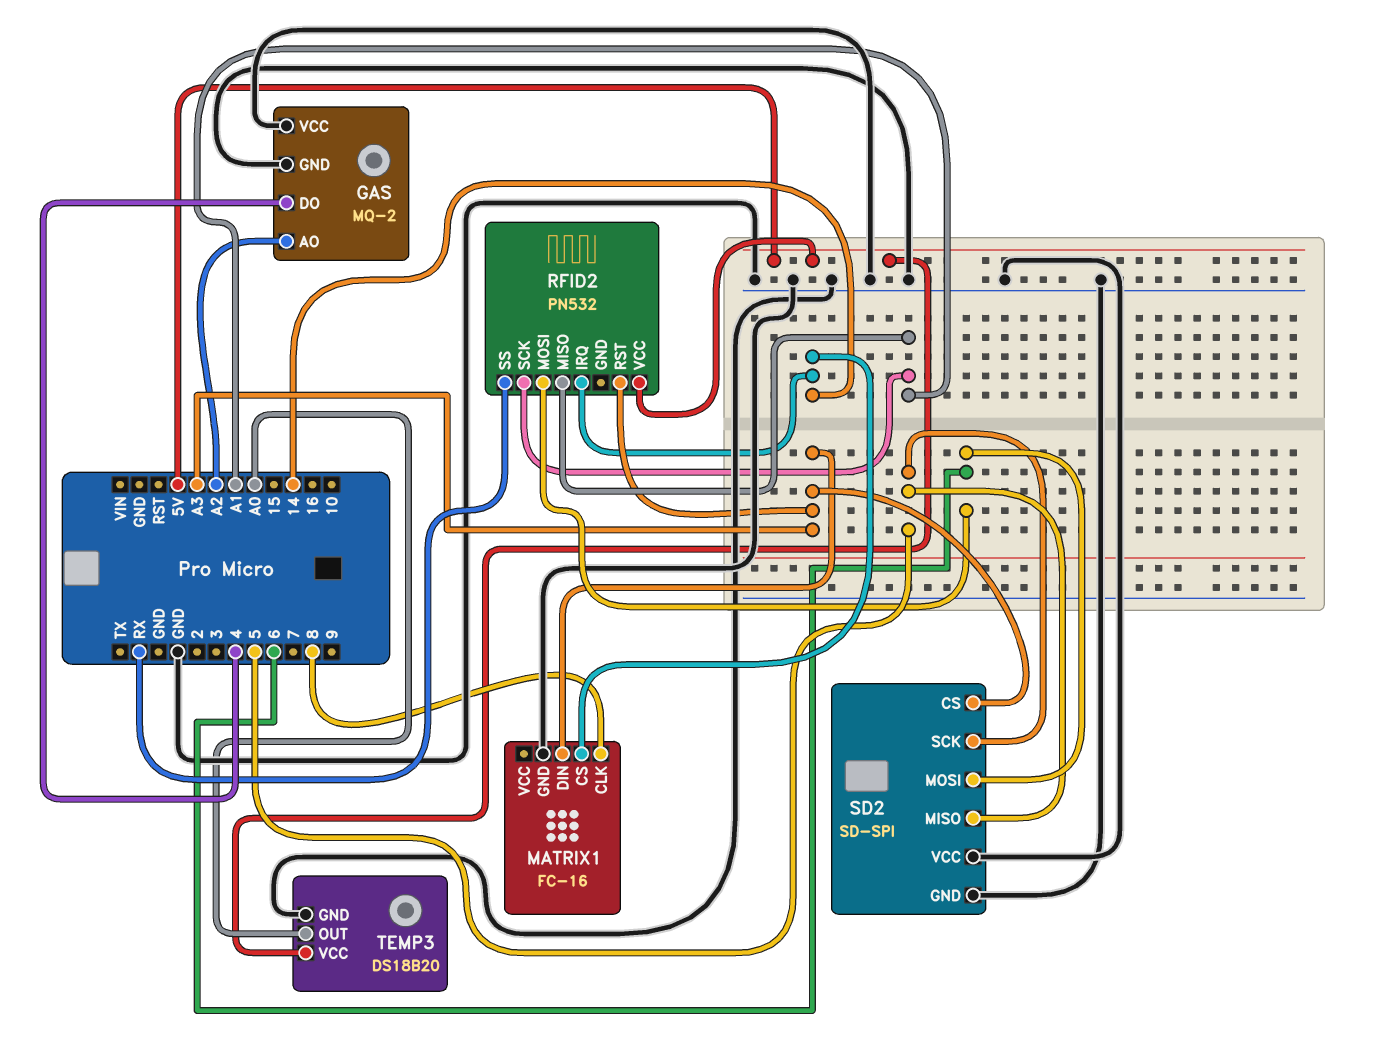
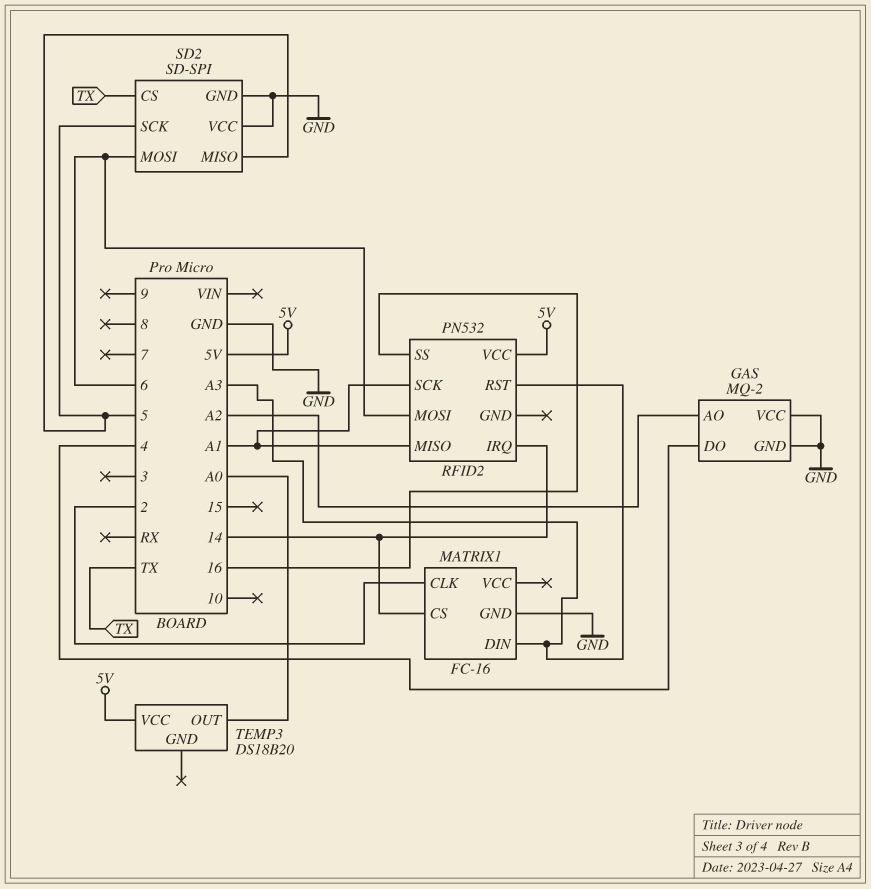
MATRIX1 pin CLK: 8 -> 2
RFID2 pin SS: RX -> 16
SD2 pin CS: A3 -> TX
TEMP3 pin GND: GND -> none

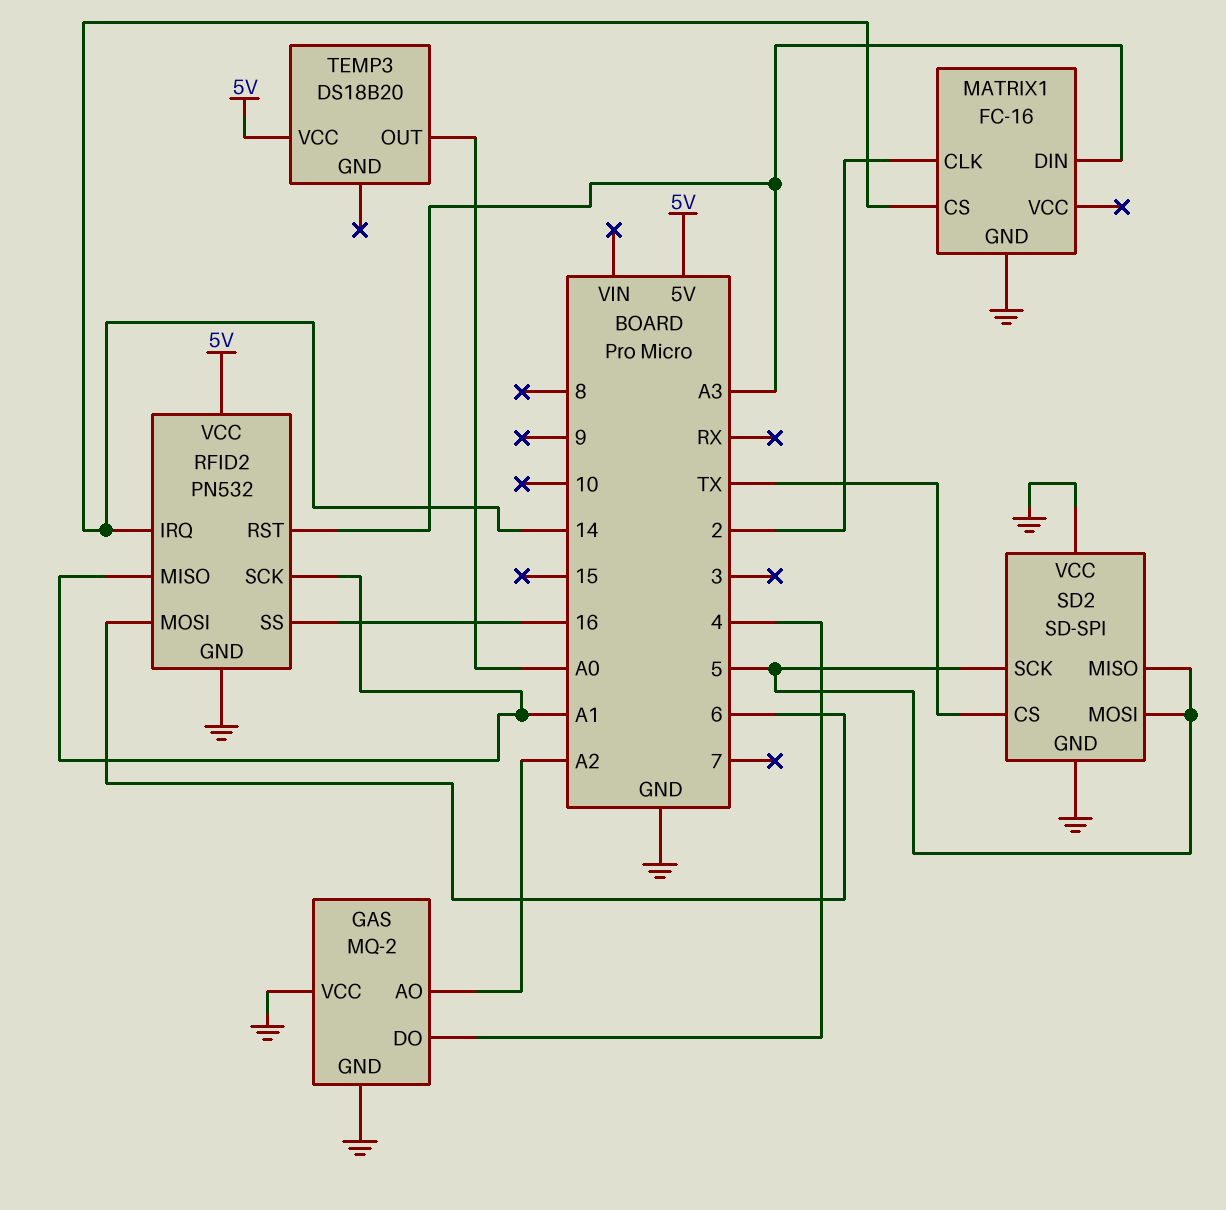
RFID2 pin GND: none -> GND
SD2 pin MOSI: 6 -> 5

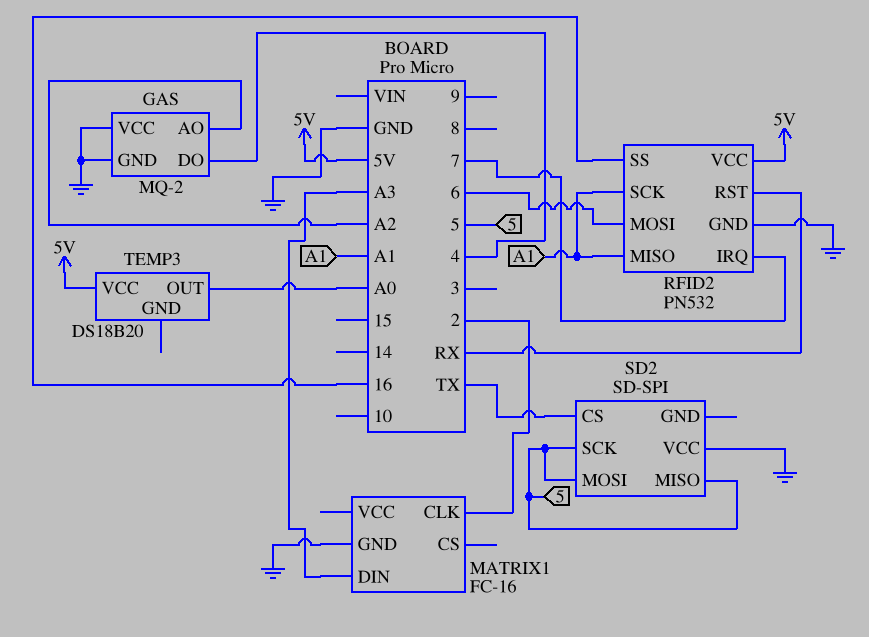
MATRIX1 pin CS: 14 -> none
RFID2 pin IRQ: 14 -> 7
RFID2 pin RST: A3 -> RX
SD2 pin GND: GND -> none

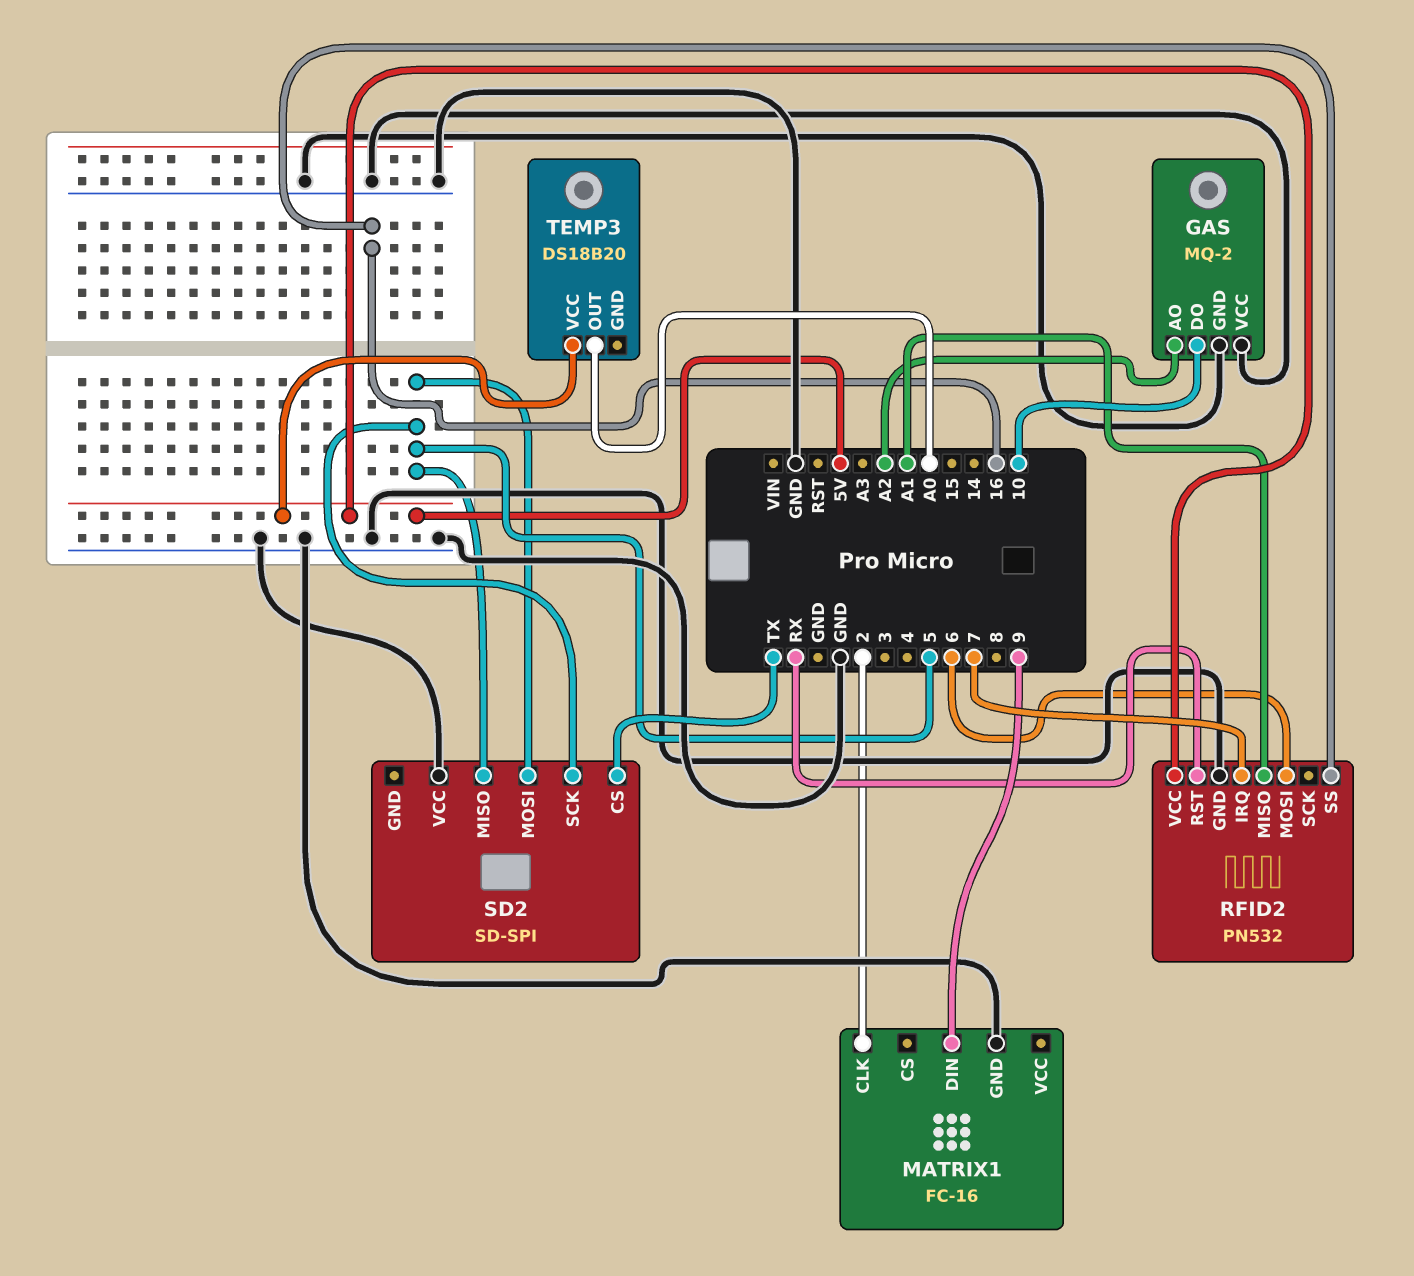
GAS pin DO: 4 -> 10
MATRIX1 pin DIN: A3 -> 9
RFID2 pin SCK: A1 -> none

